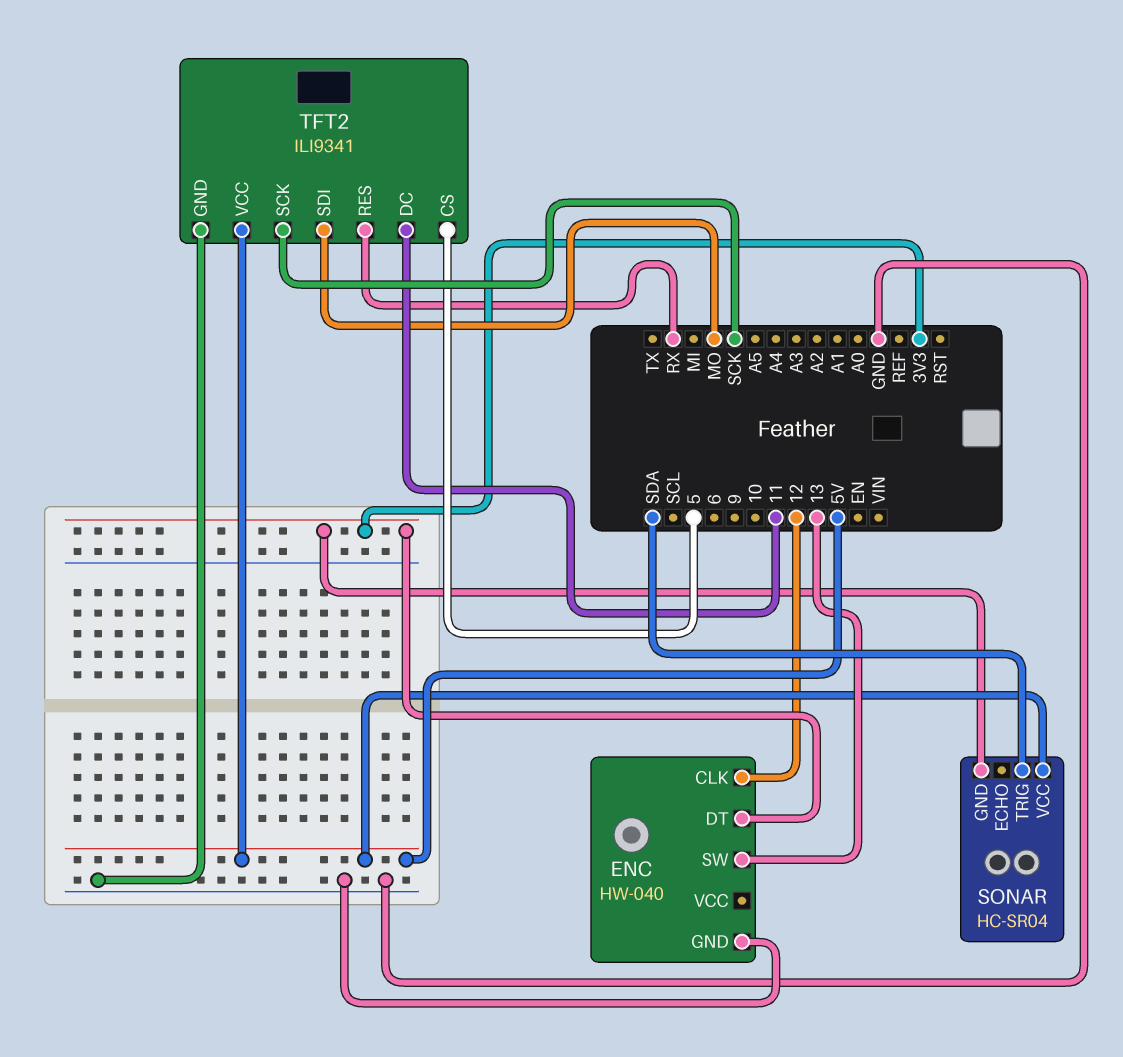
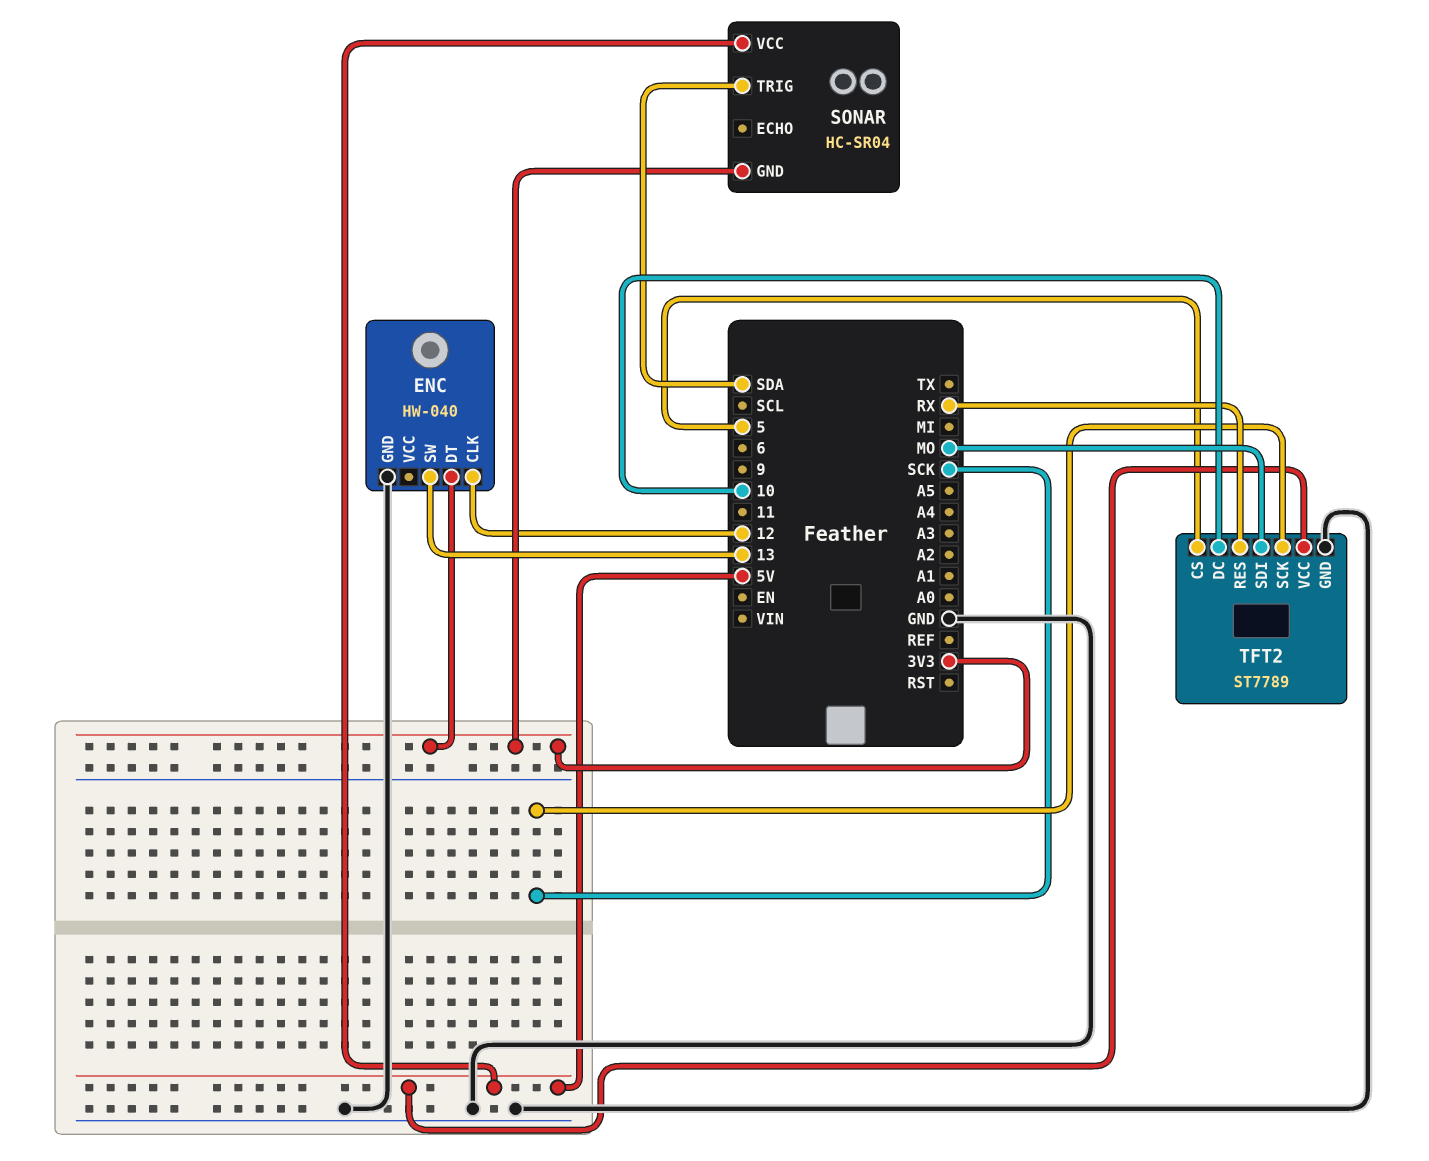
TFT2: ILI9341 -> ST7789
TFT2 pin DC: 11 -> 10

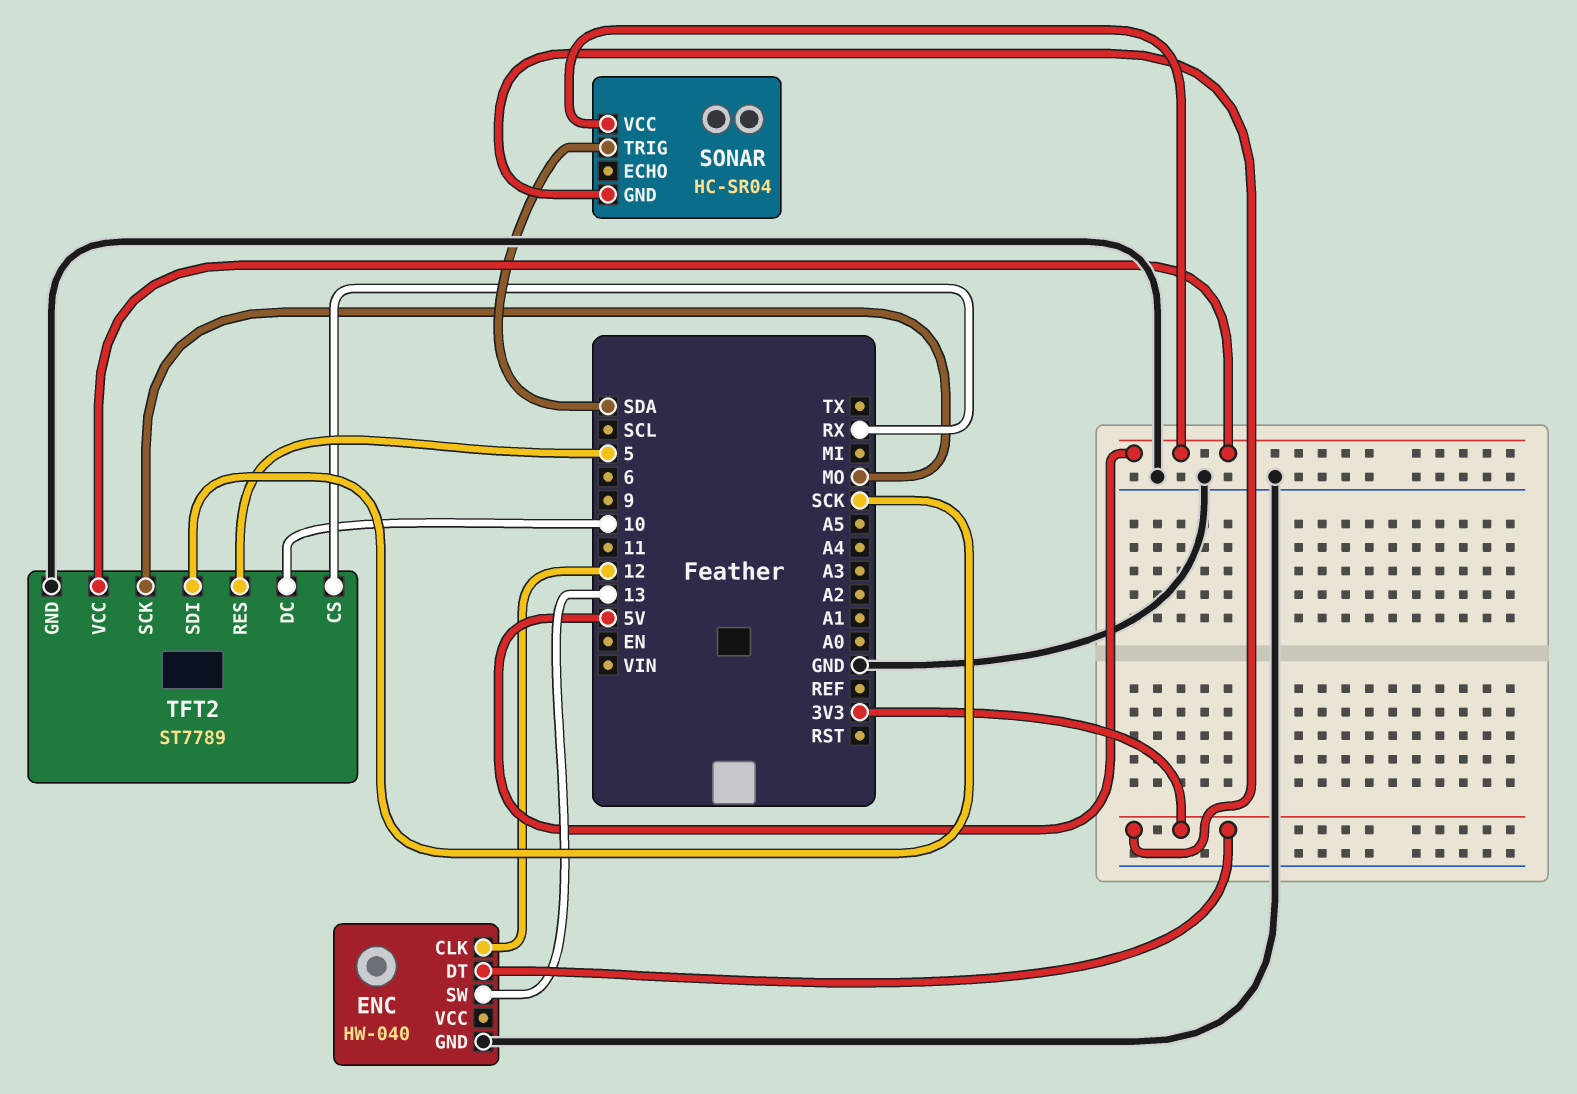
TFT2 pin CS: 5 -> RX
TFT2 pin RES: RX -> 5
TFT2 pin SCK: SCK -> MO
TFT2 pin SDI: MO -> SCK

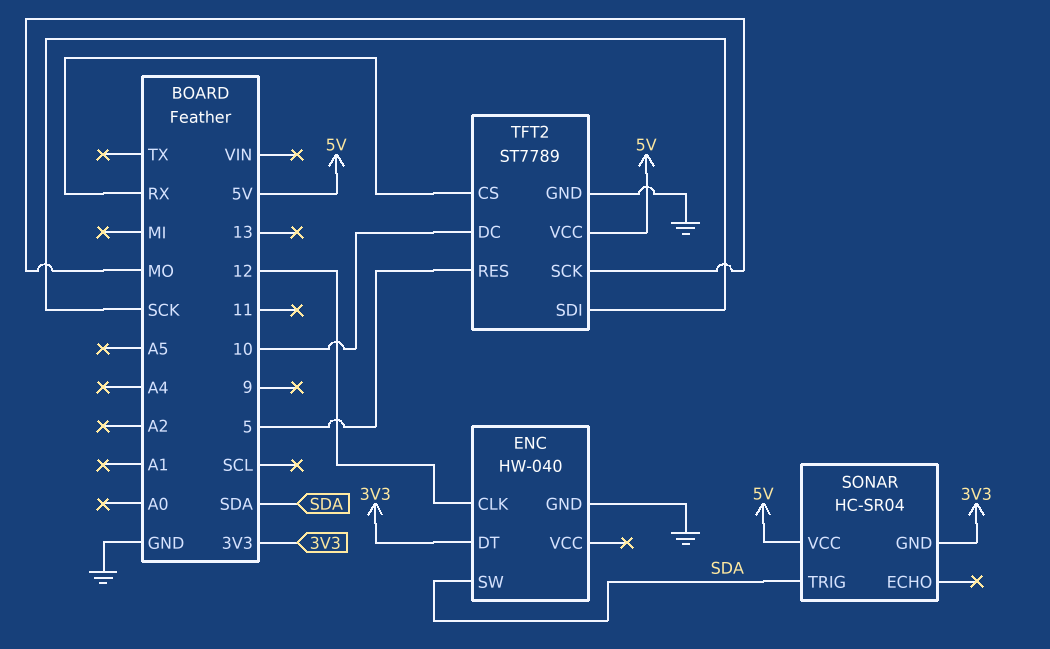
ENC pin SW: 13 -> SDA

